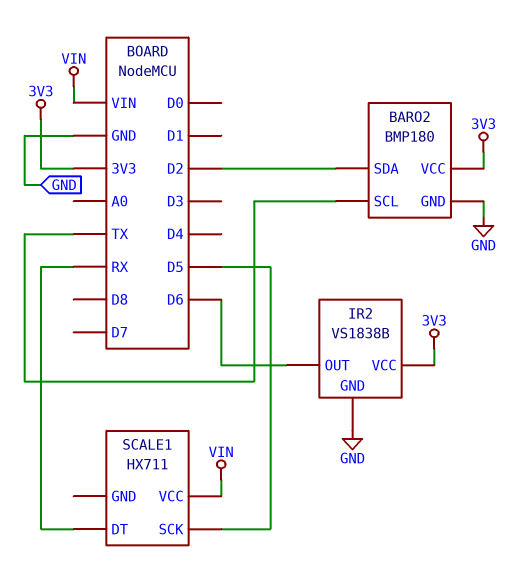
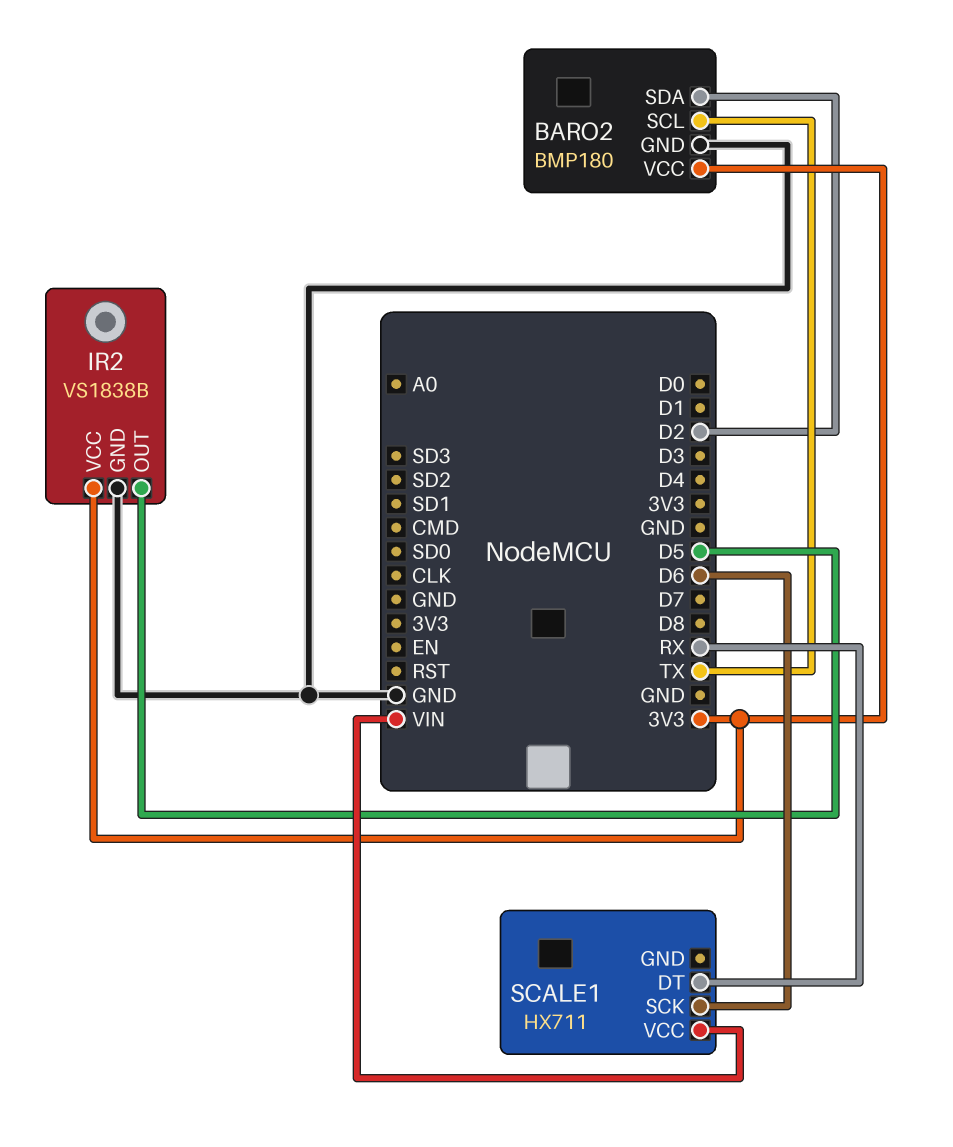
IR2 pin OUT: D6 -> D5
SCALE1 pin SCK: D5 -> D6

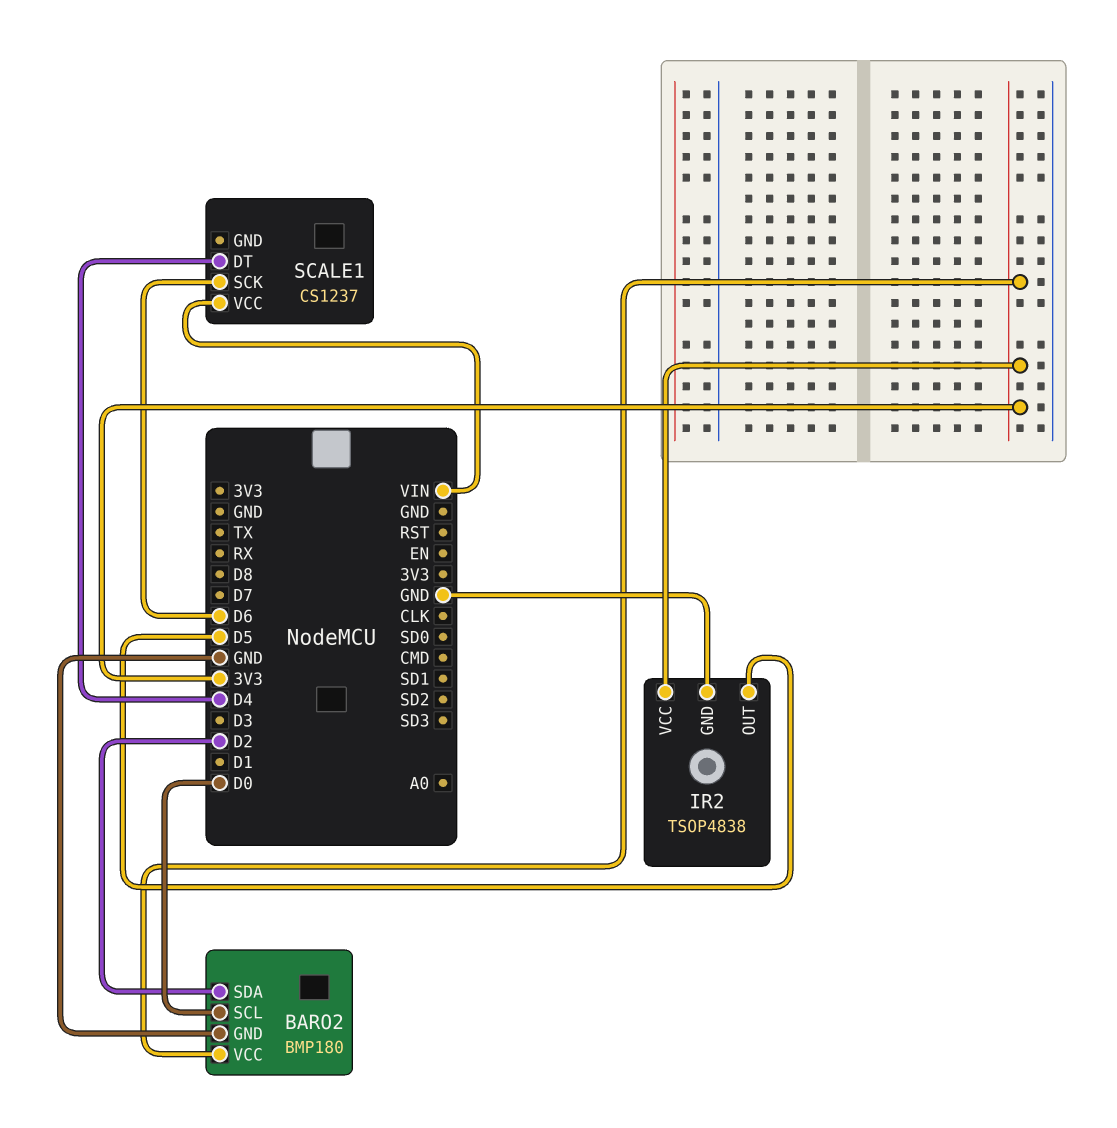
BARO2 pin SCL: TX -> D0
IR2: VS1838B -> TSOP4838
SCALE1: HX711 -> CS1237
SCALE1 pin DT: RX -> D4

